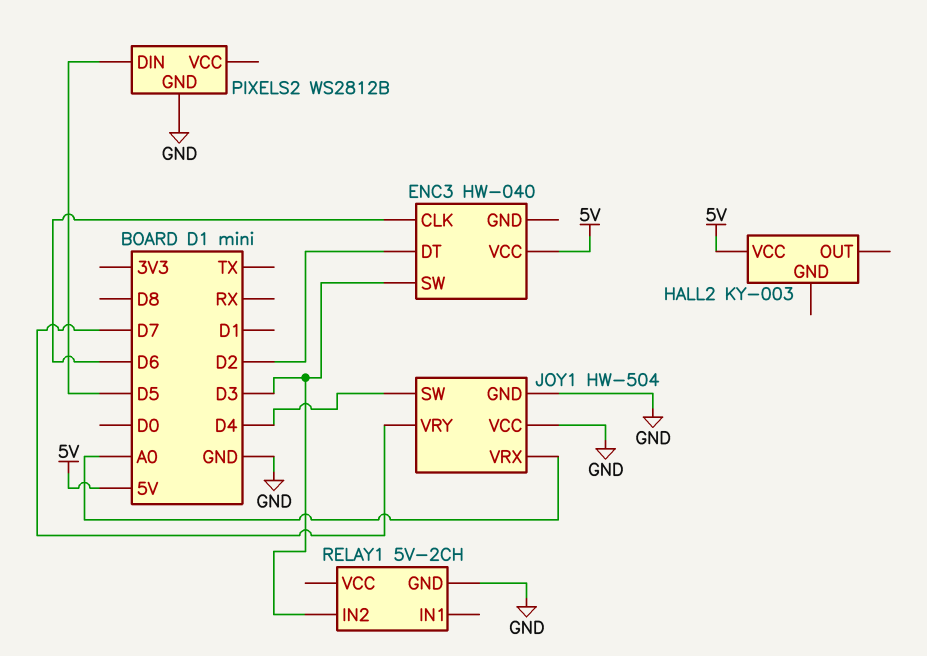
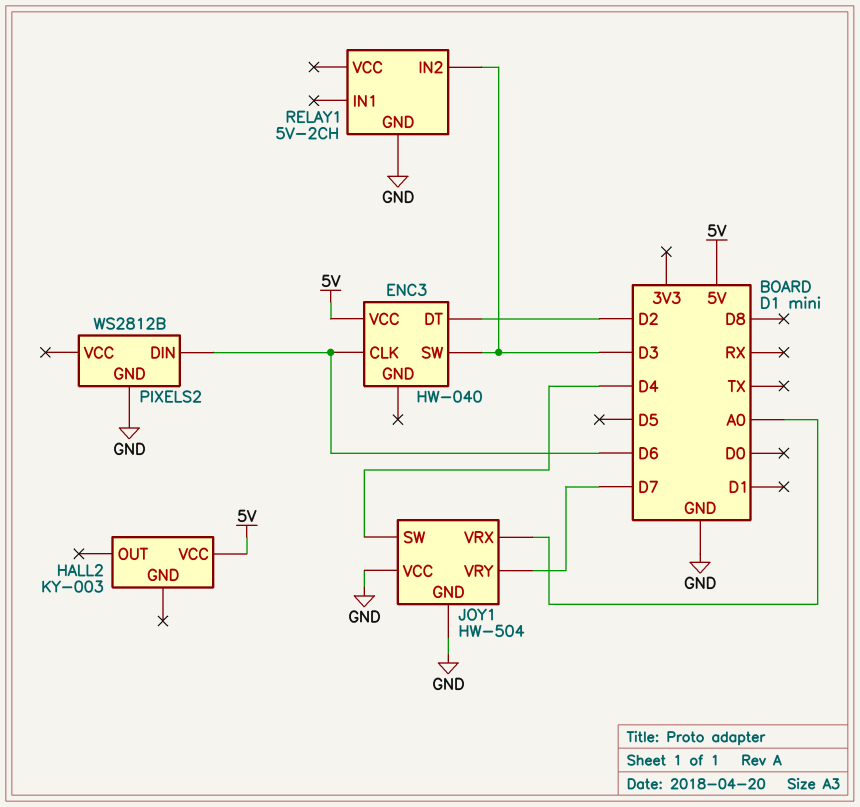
PIXELS2 pin DIN: D5 -> D6

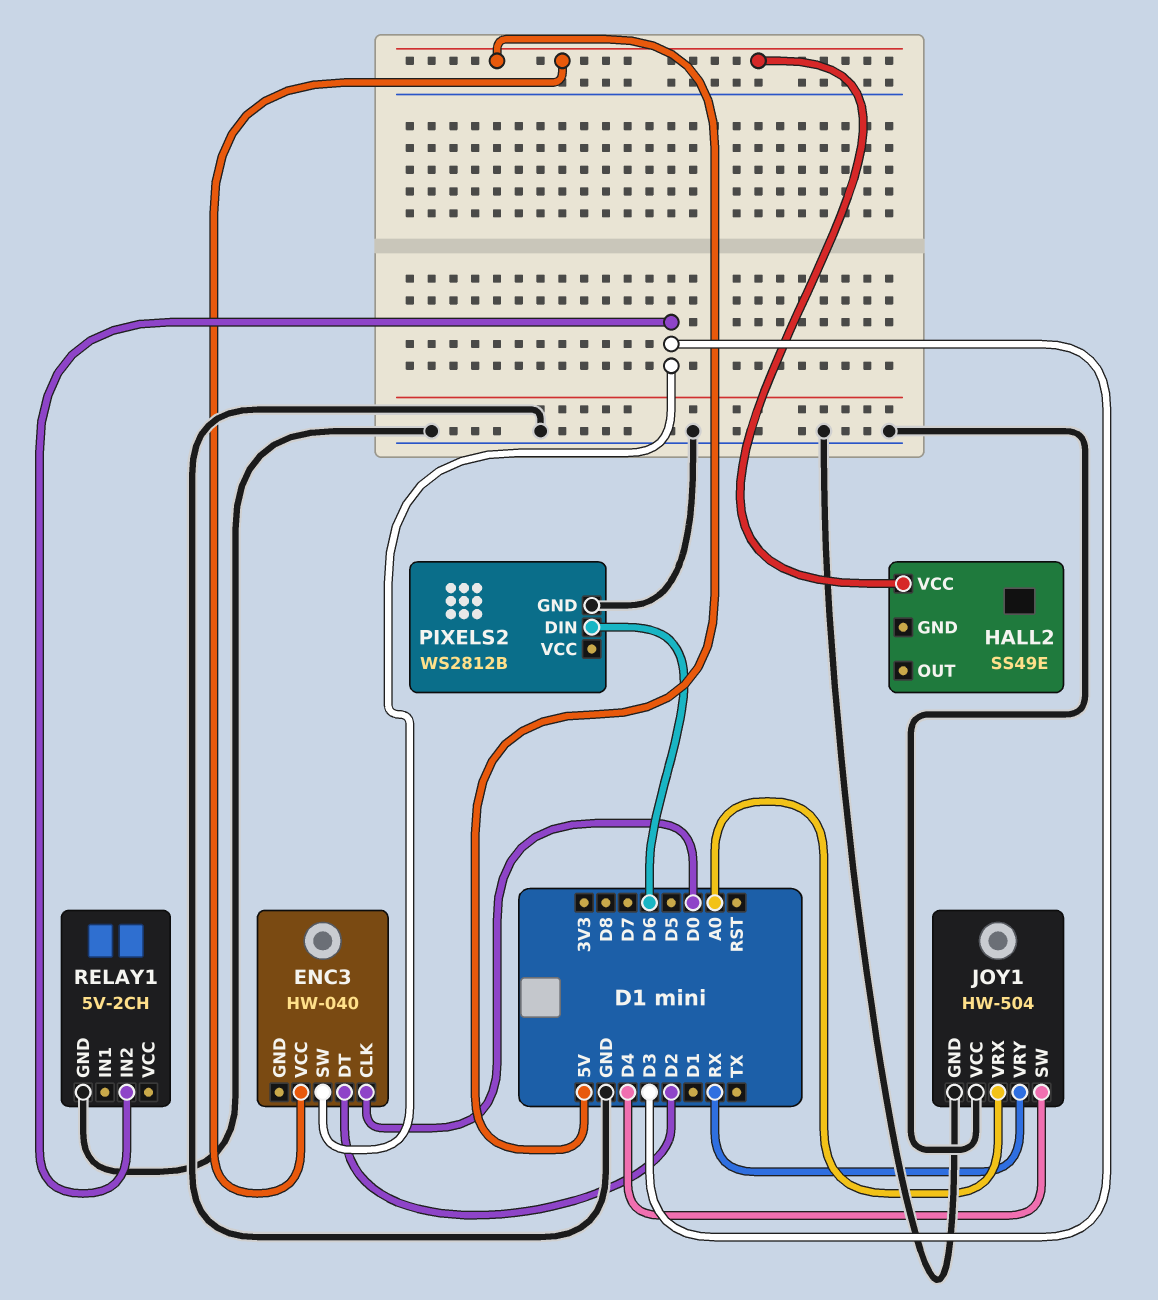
ENC3 pin CLK: D6 -> D0
HALL2: KY-003 -> SS49E
JOY1 pin VRY: D7 -> RX

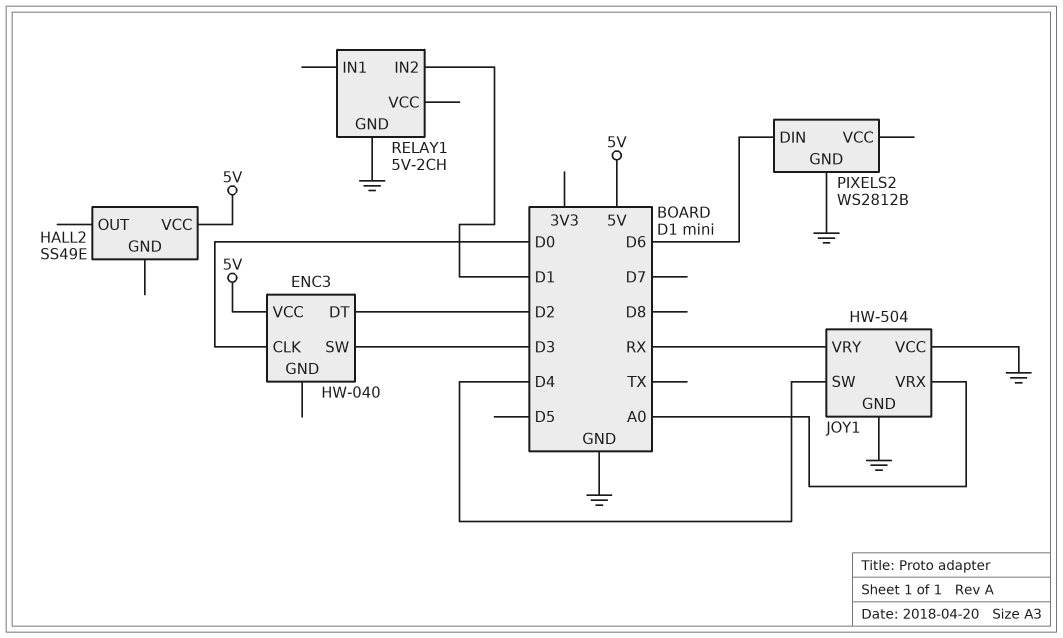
RELAY1 pin IN2: D3 -> D1

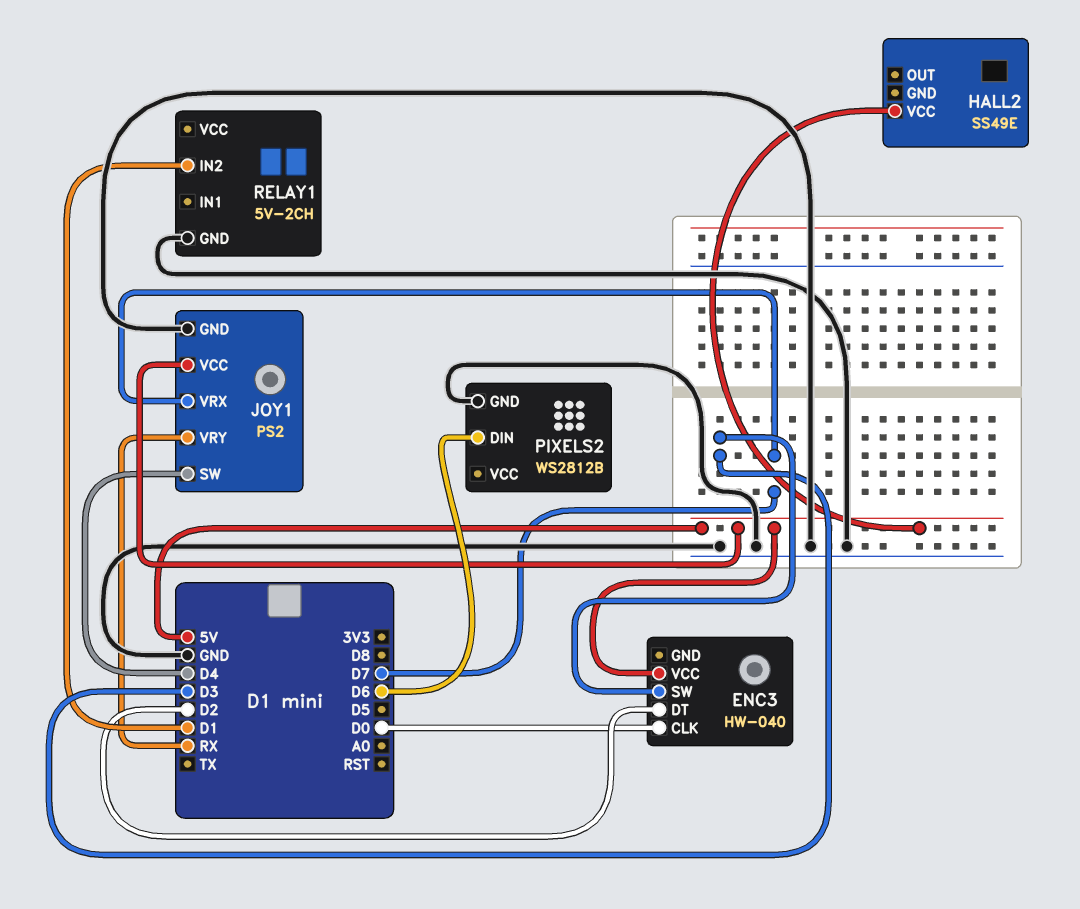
JOY1: HW-504 -> PS2
JOY1 pin VCC: GND -> 5V
JOY1 pin VRX: A0 -> D7

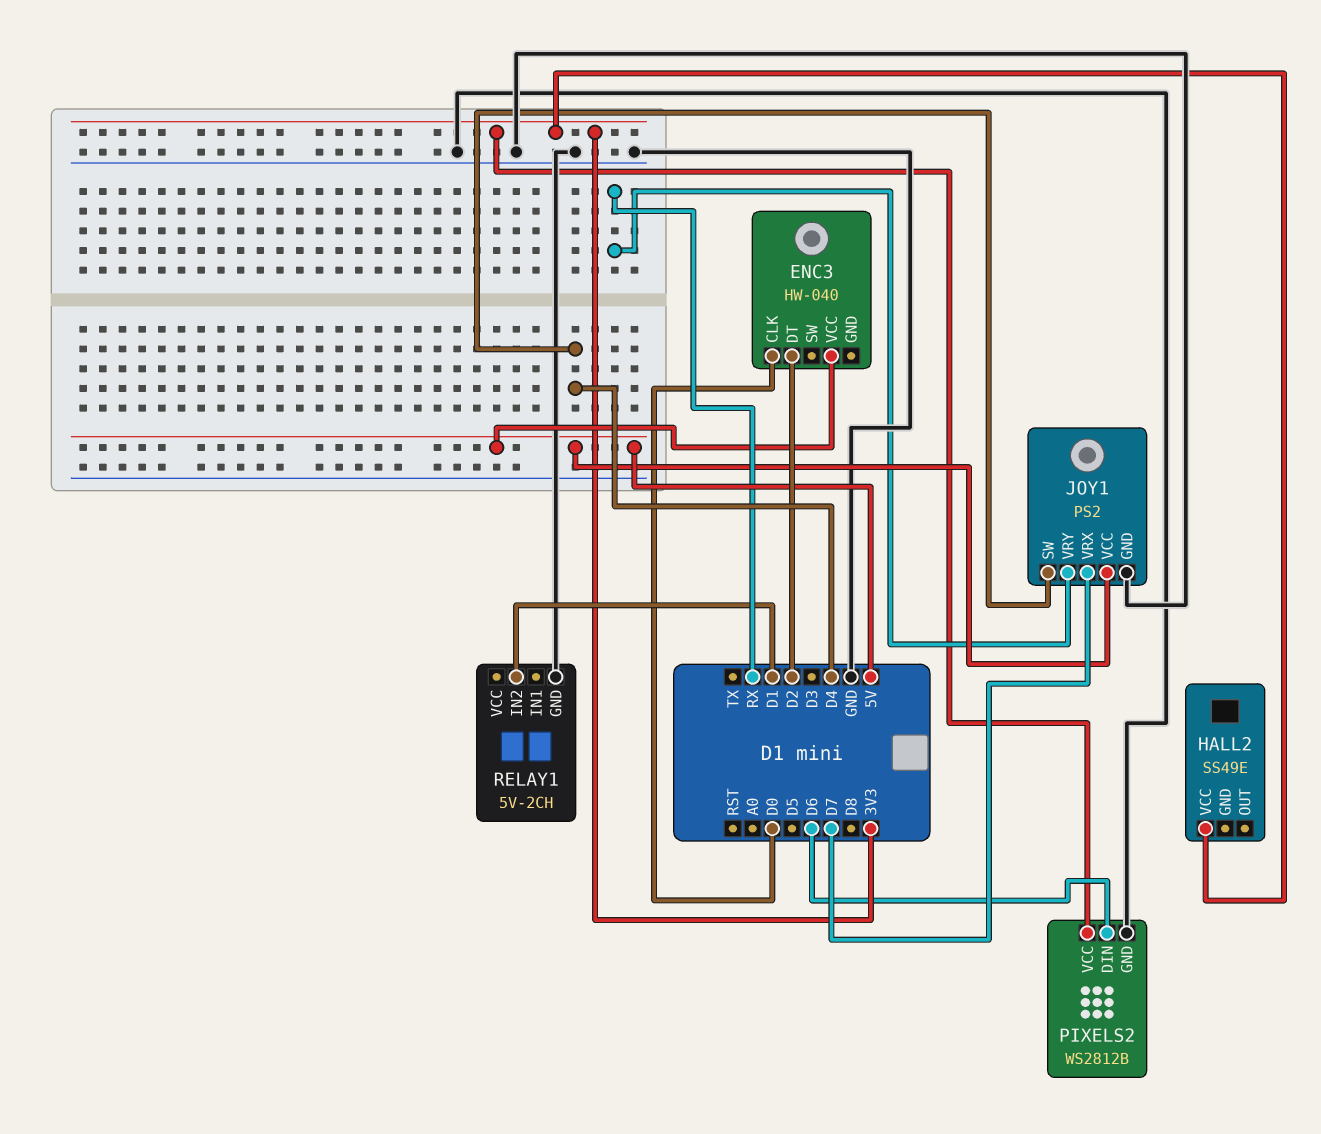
ENC3 pin SW: D3 -> none
HALL2 pin VCC: 5V -> 3V3
PIXELS2 pin VCC: none -> 3V3

